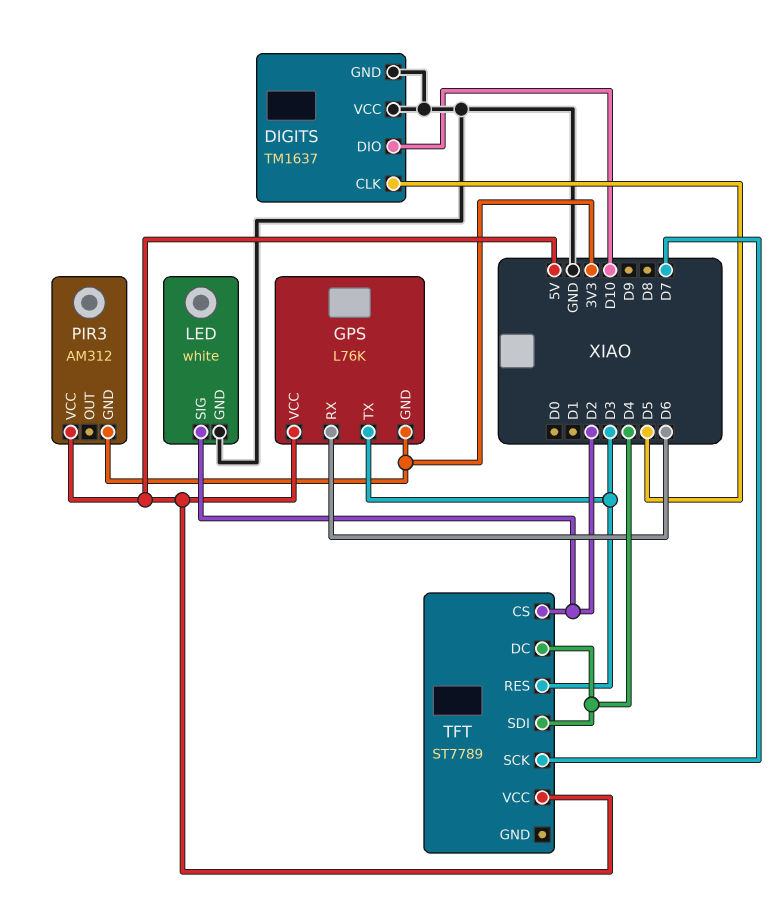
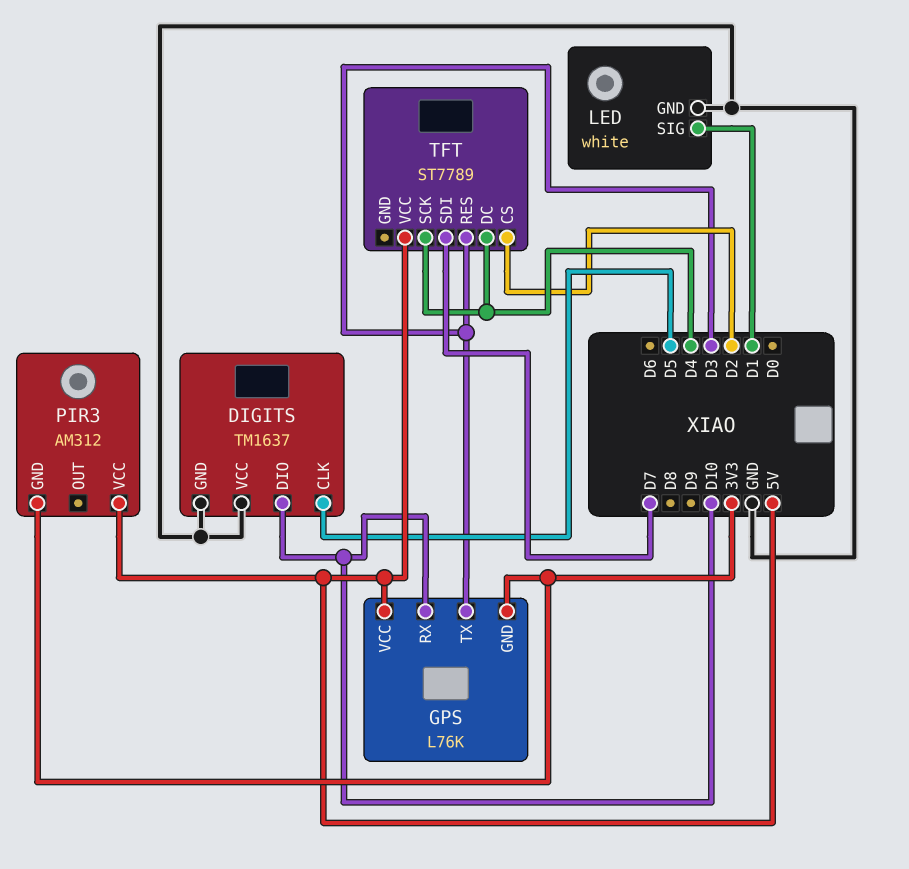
GPS pin RX: D6 -> D10
LED pin SIG: D2 -> D1
TFT pin SCK: D7 -> D4
TFT pin SDI: D4 -> D7

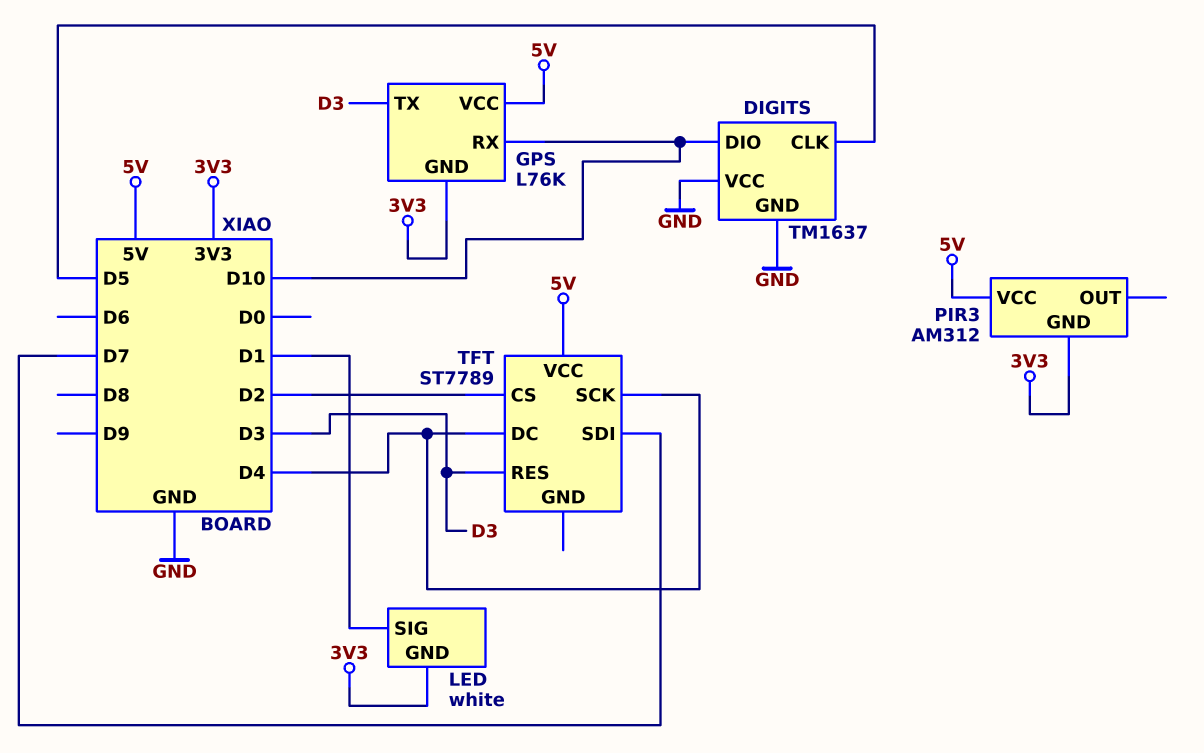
LED pin GND: GND -> 3V3

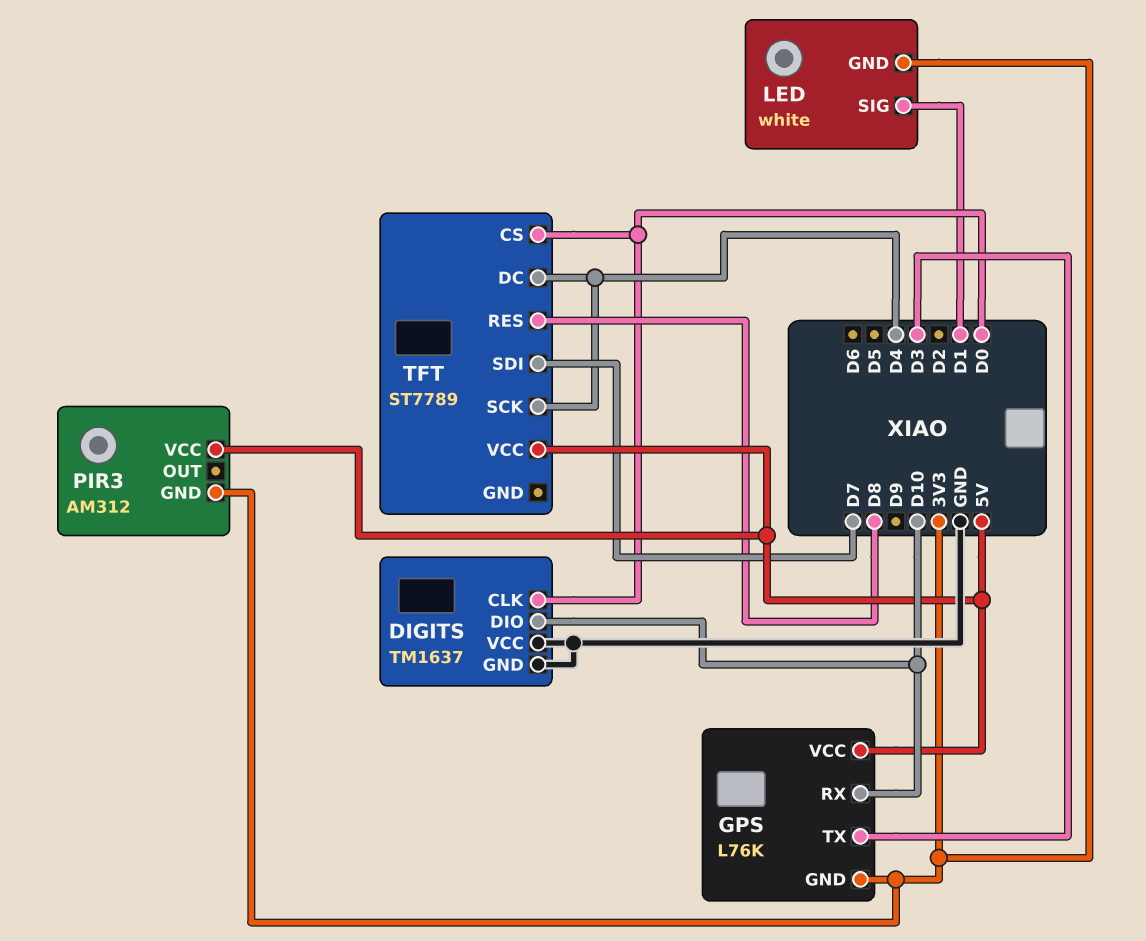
DIGITS pin CLK: D5 -> D0
TFT pin CS: D2 -> D0
TFT pin RES: D3 -> D8

